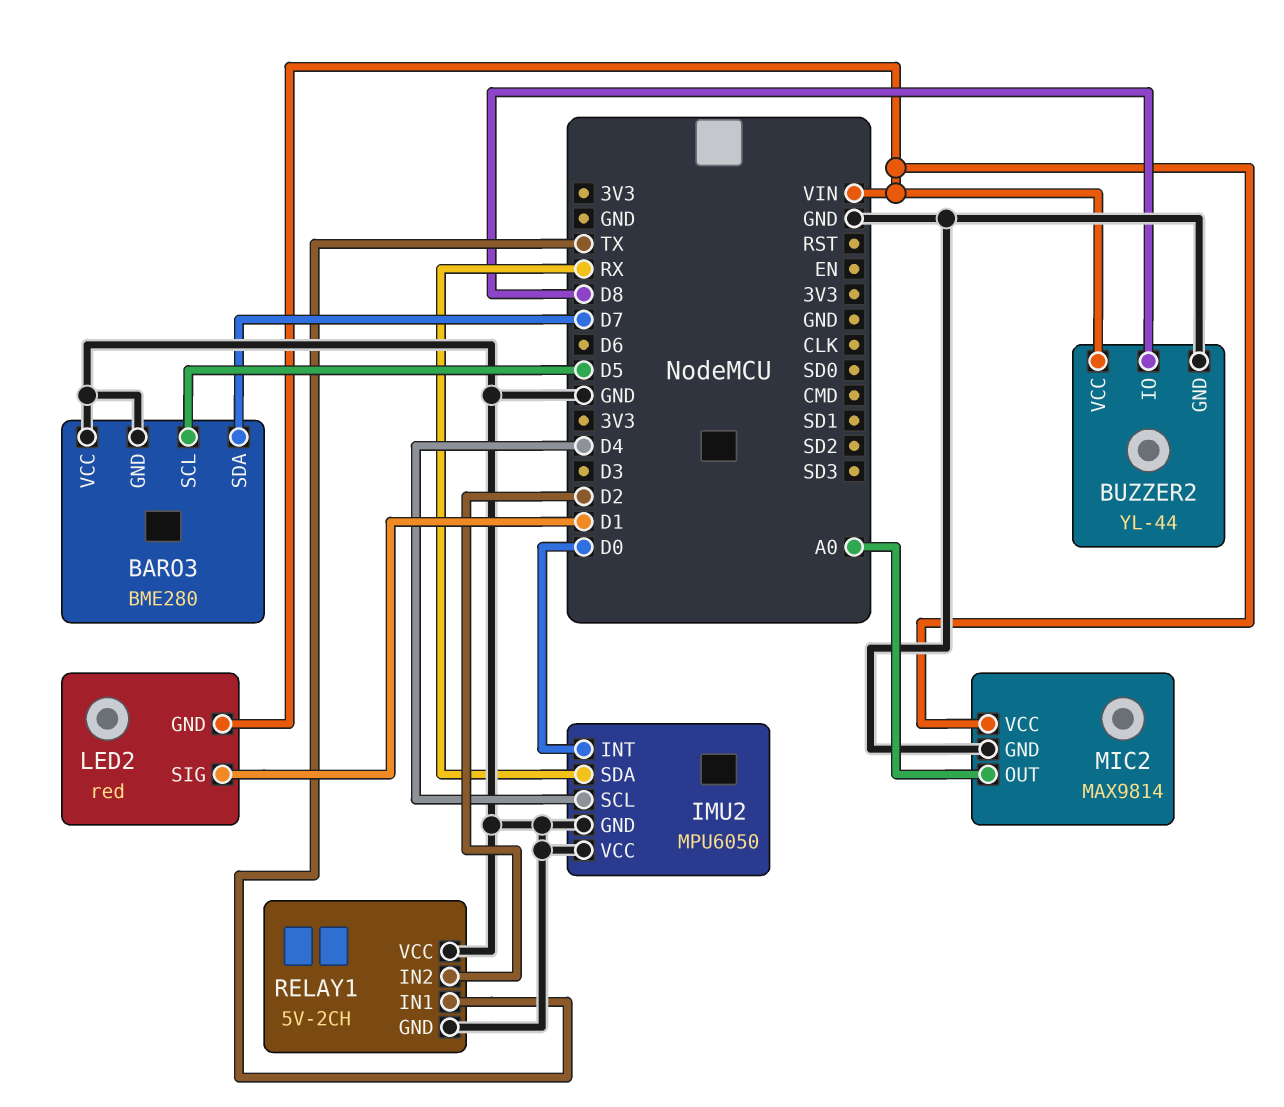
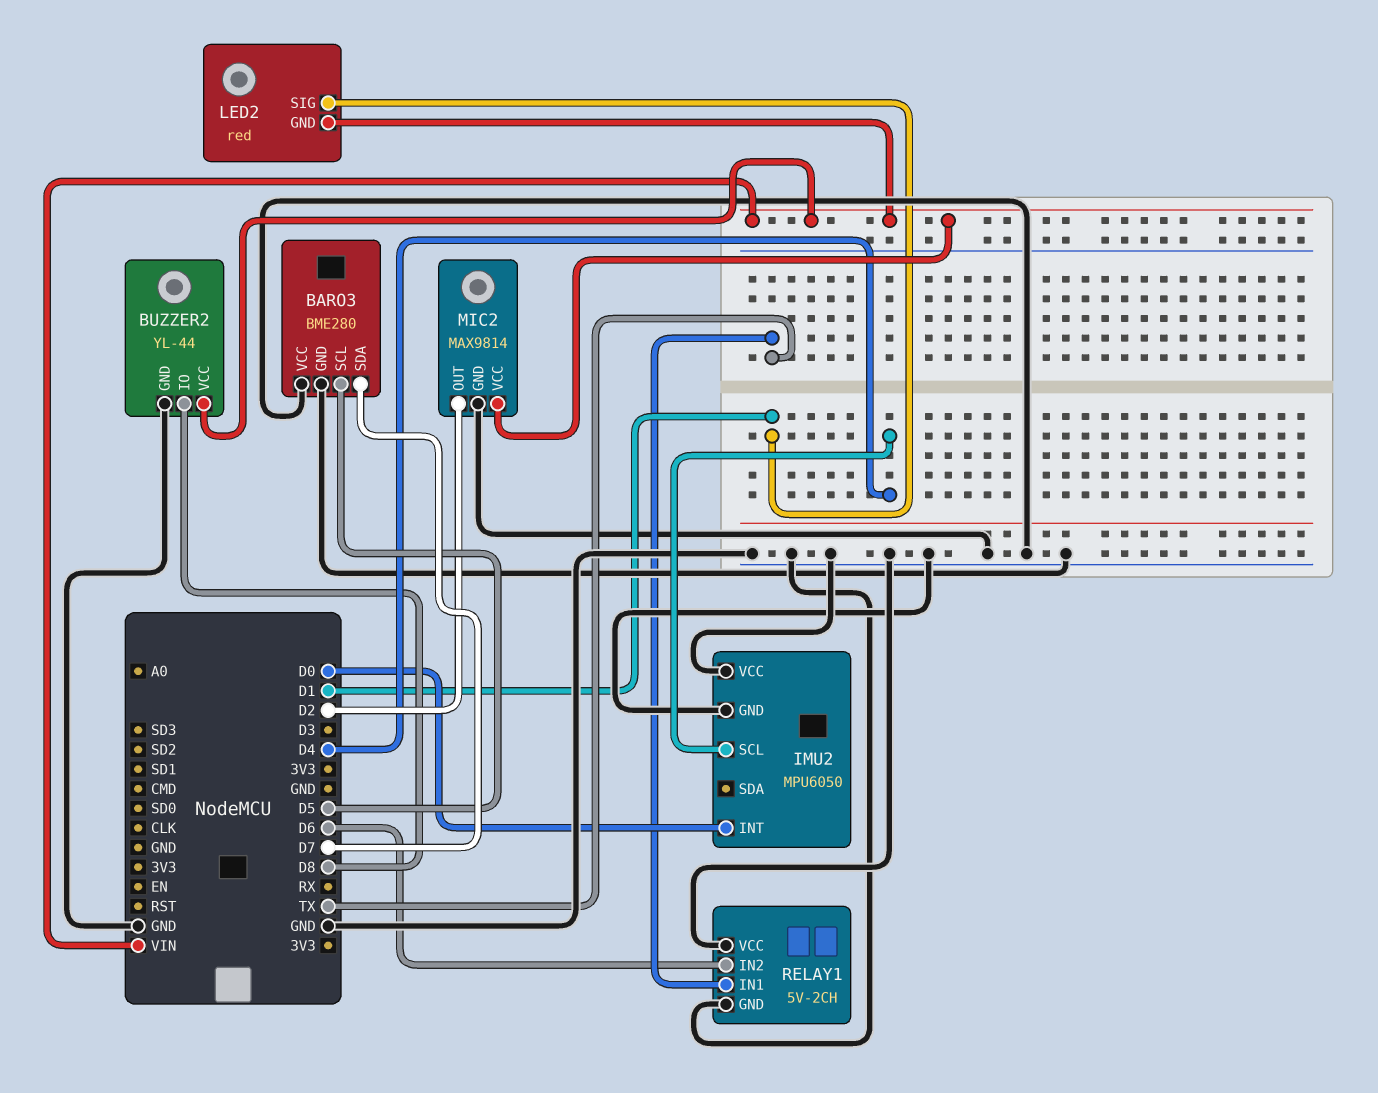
IMU2 pin SDA: RX -> none
MIC2 pin OUT: A0 -> D2
RELAY1 pin IN2: D2 -> D6

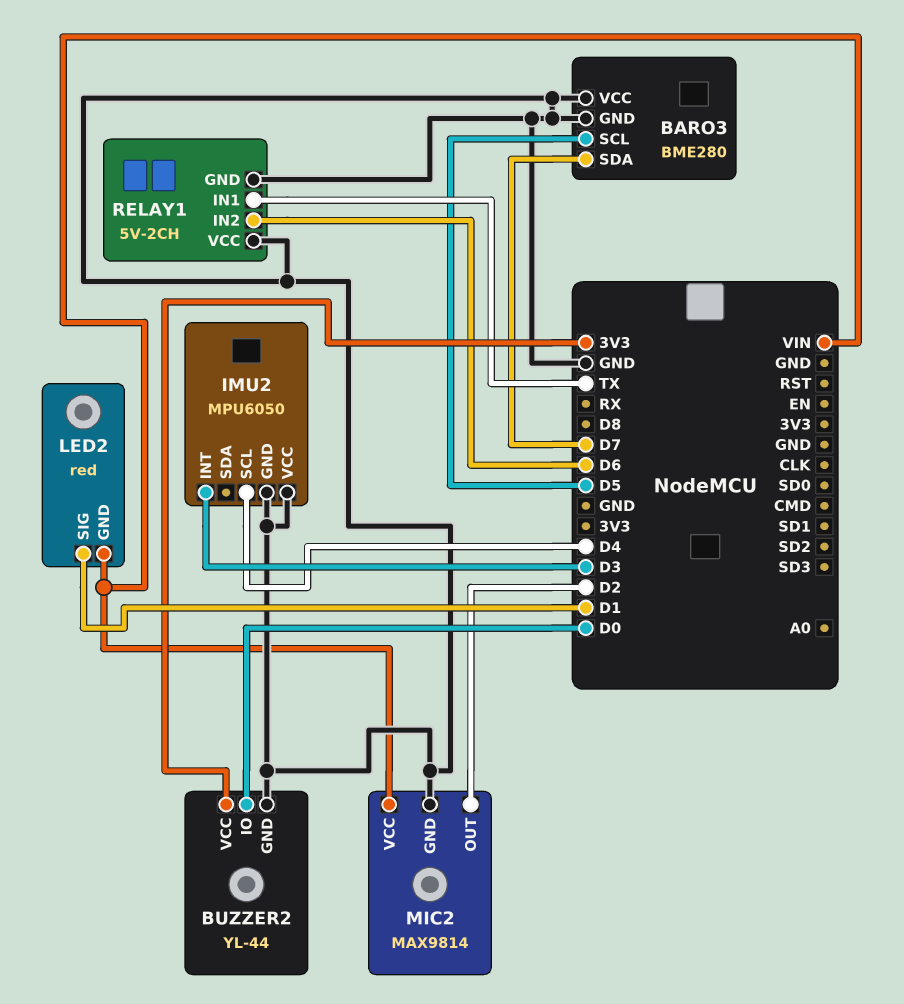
BUZZER2 pin IO: D8 -> D0
BUZZER2 pin VCC: VIN -> 3V3
IMU2 pin INT: D0 -> D3

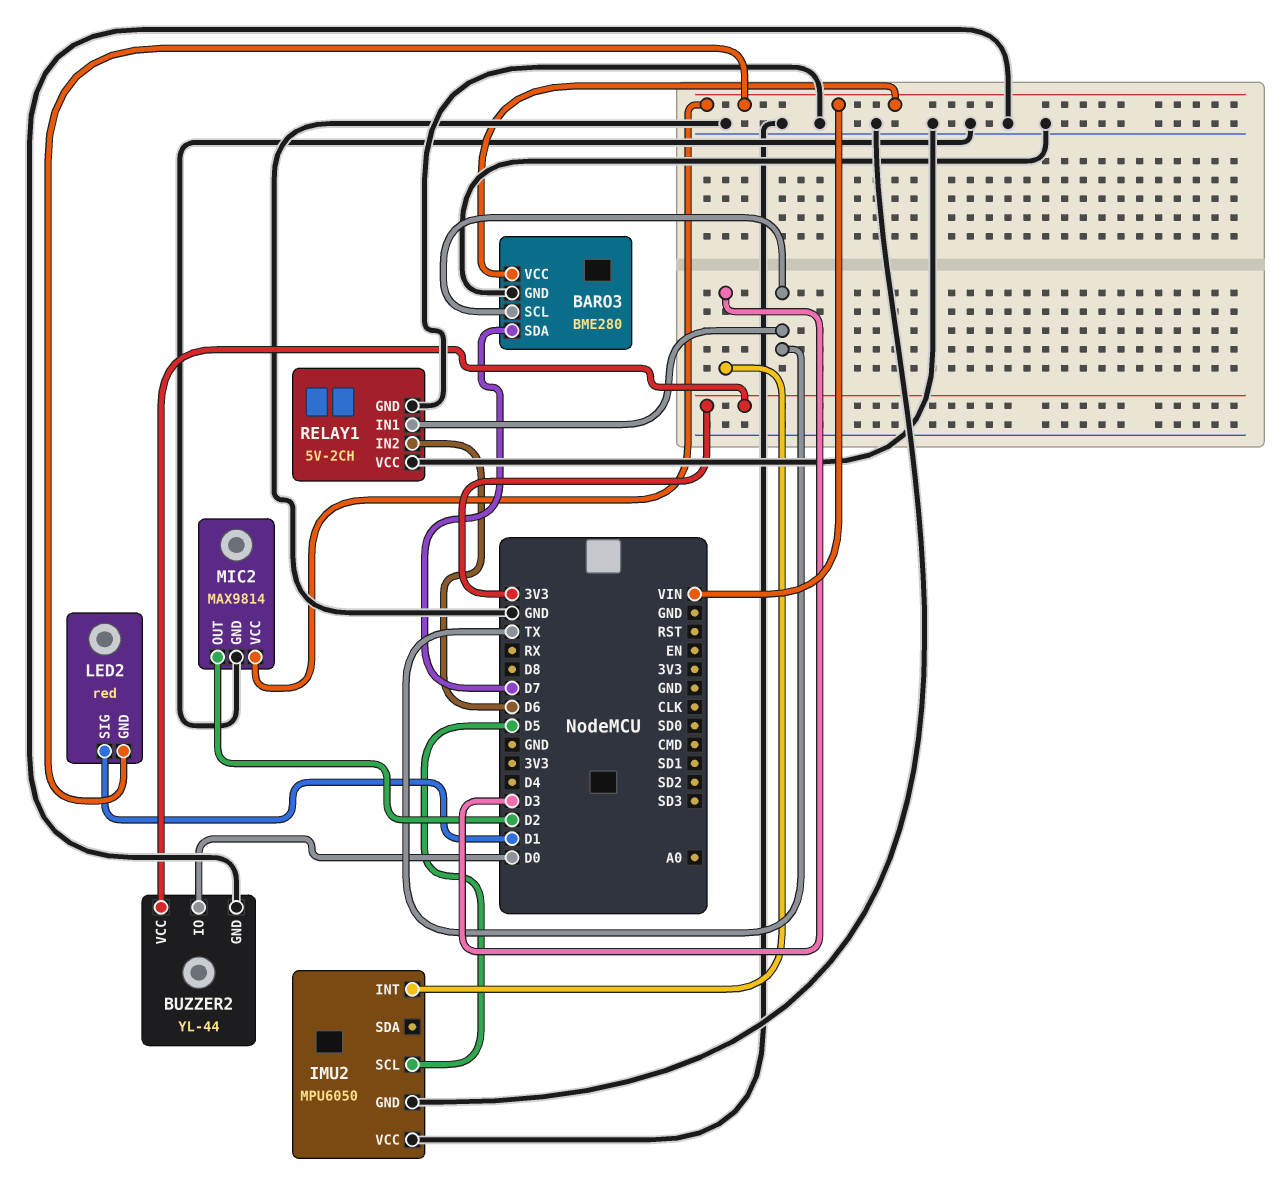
BARO3 pin SCL: D5 -> TX
BARO3 pin VCC: GND -> VIN
IMU2 pin SCL: D4 -> D5

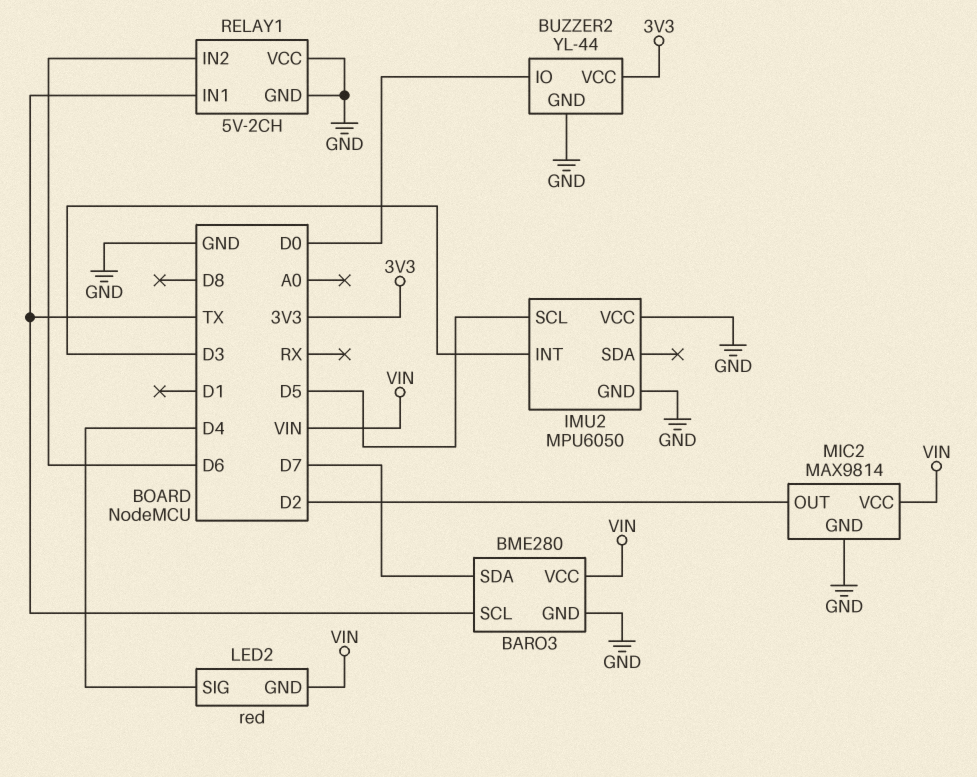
LED2 pin SIG: D1 -> D4

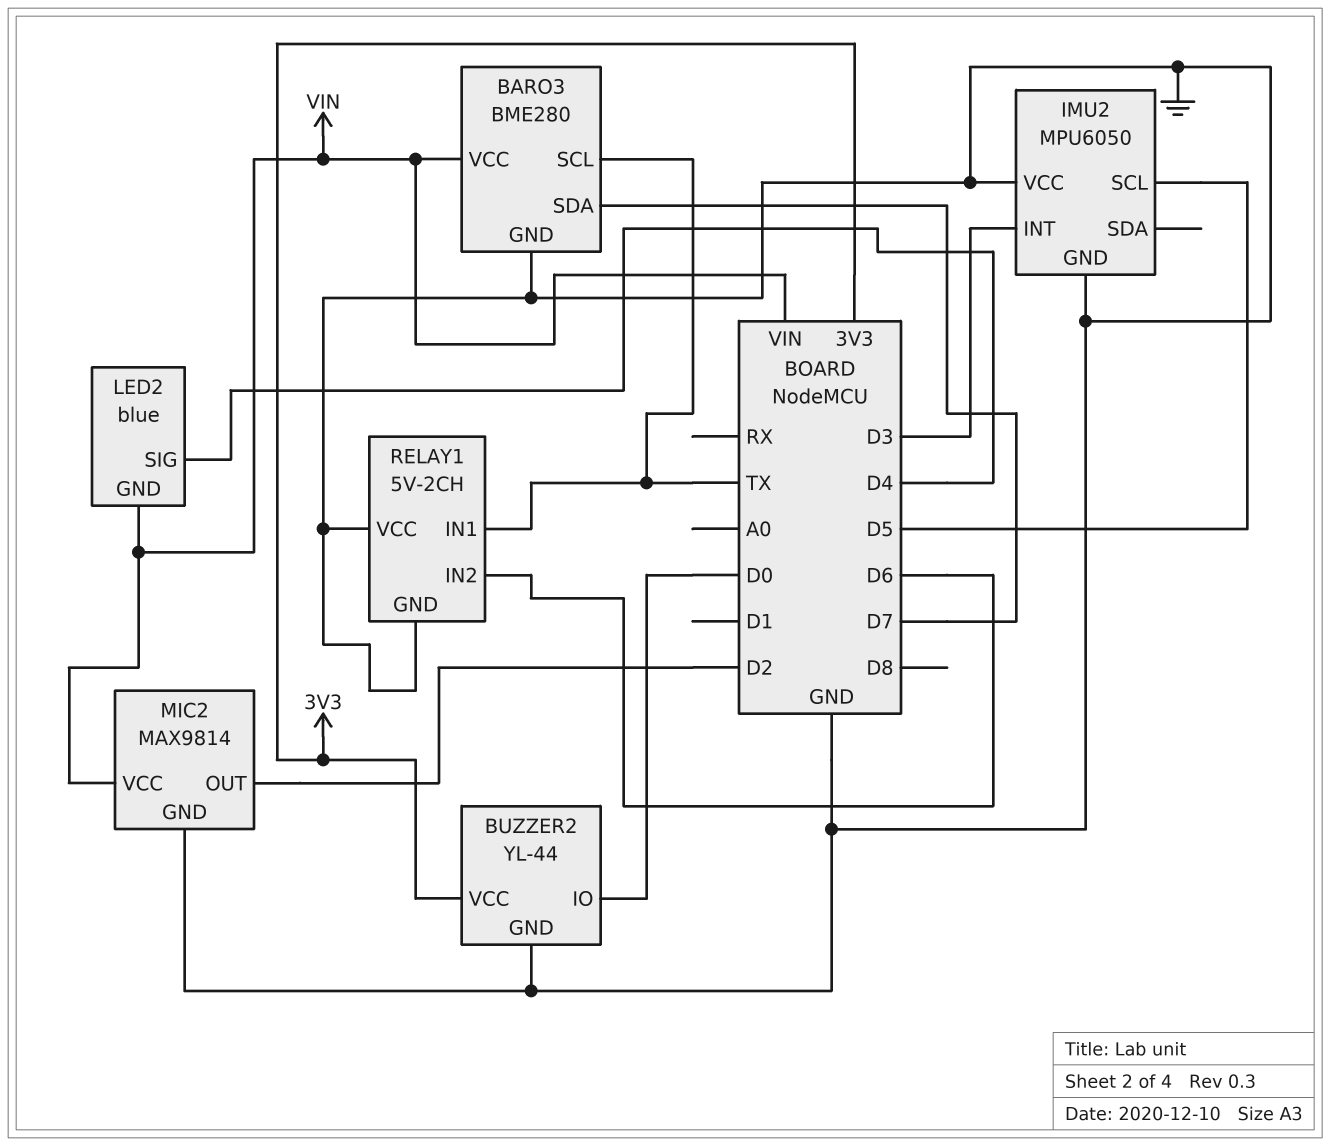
LED2: red -> blue

